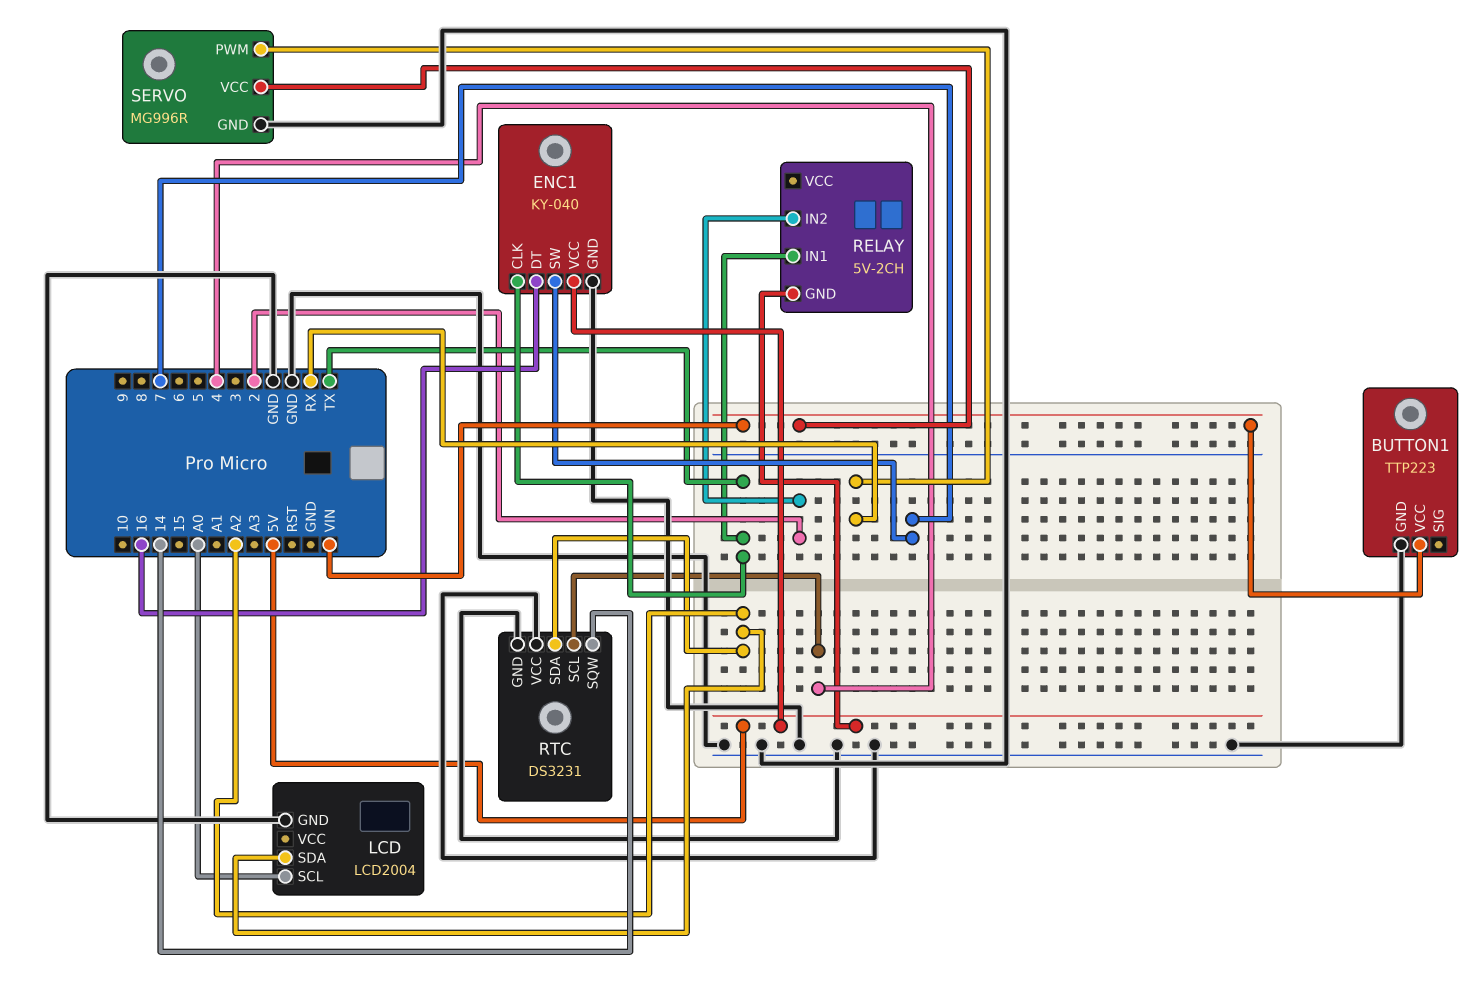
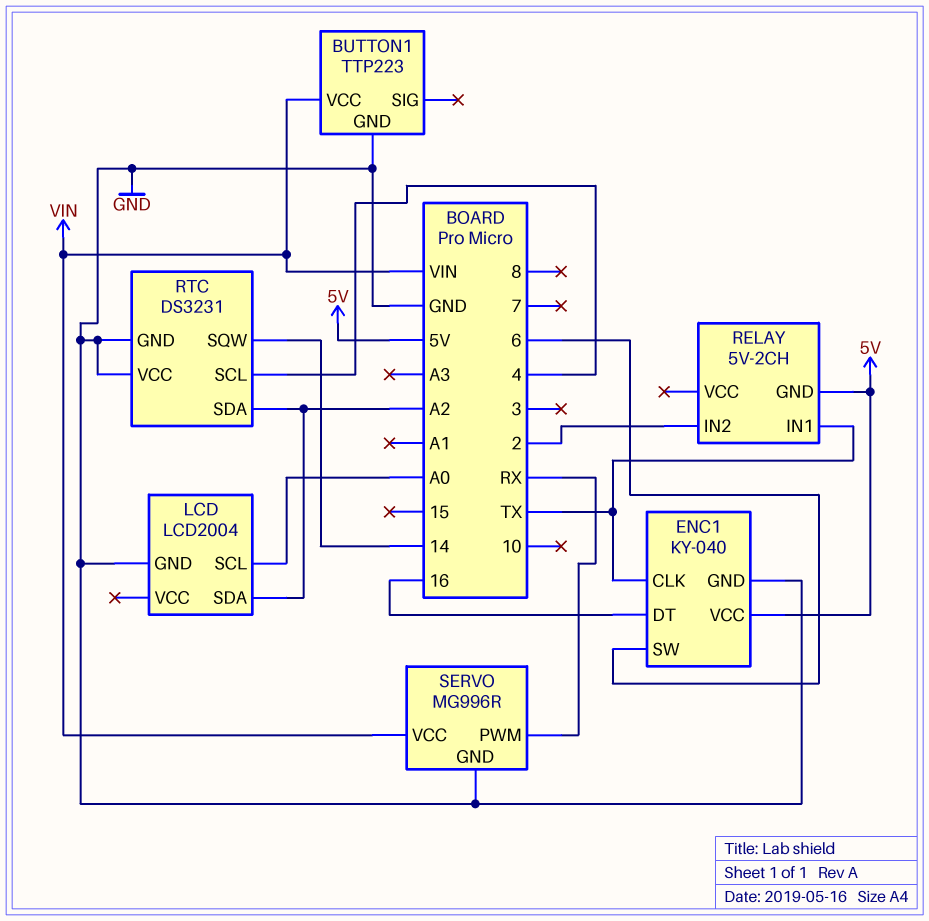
ENC1 pin SW: 7 -> 6

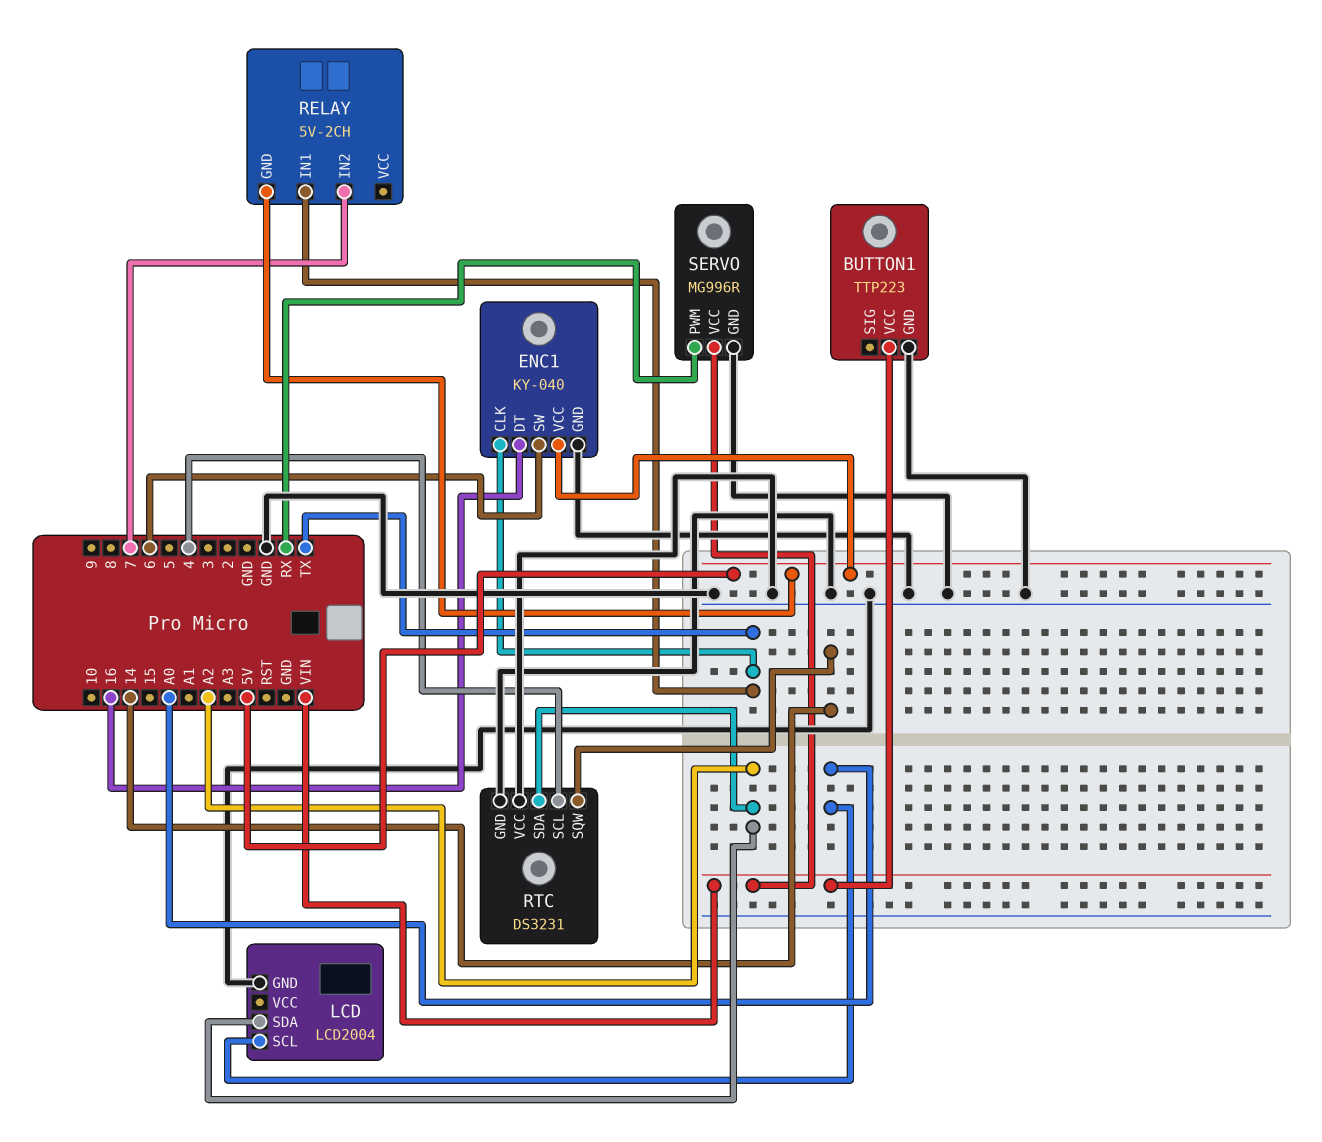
RELAY pin IN2: 2 -> 7

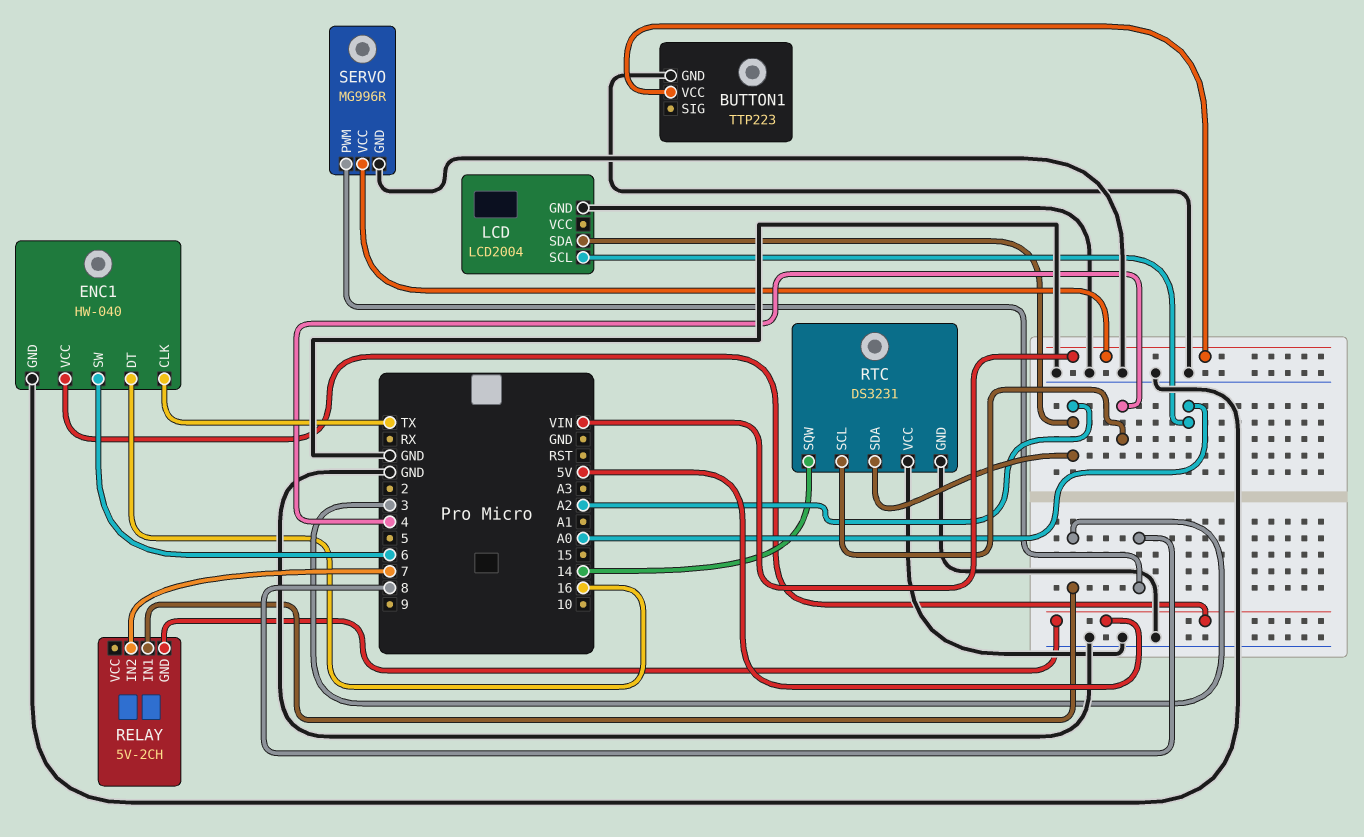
ENC1: KY-040 -> HW-040
RELAY pin IN1: TX -> 3
SERVO pin PWM: RX -> 8

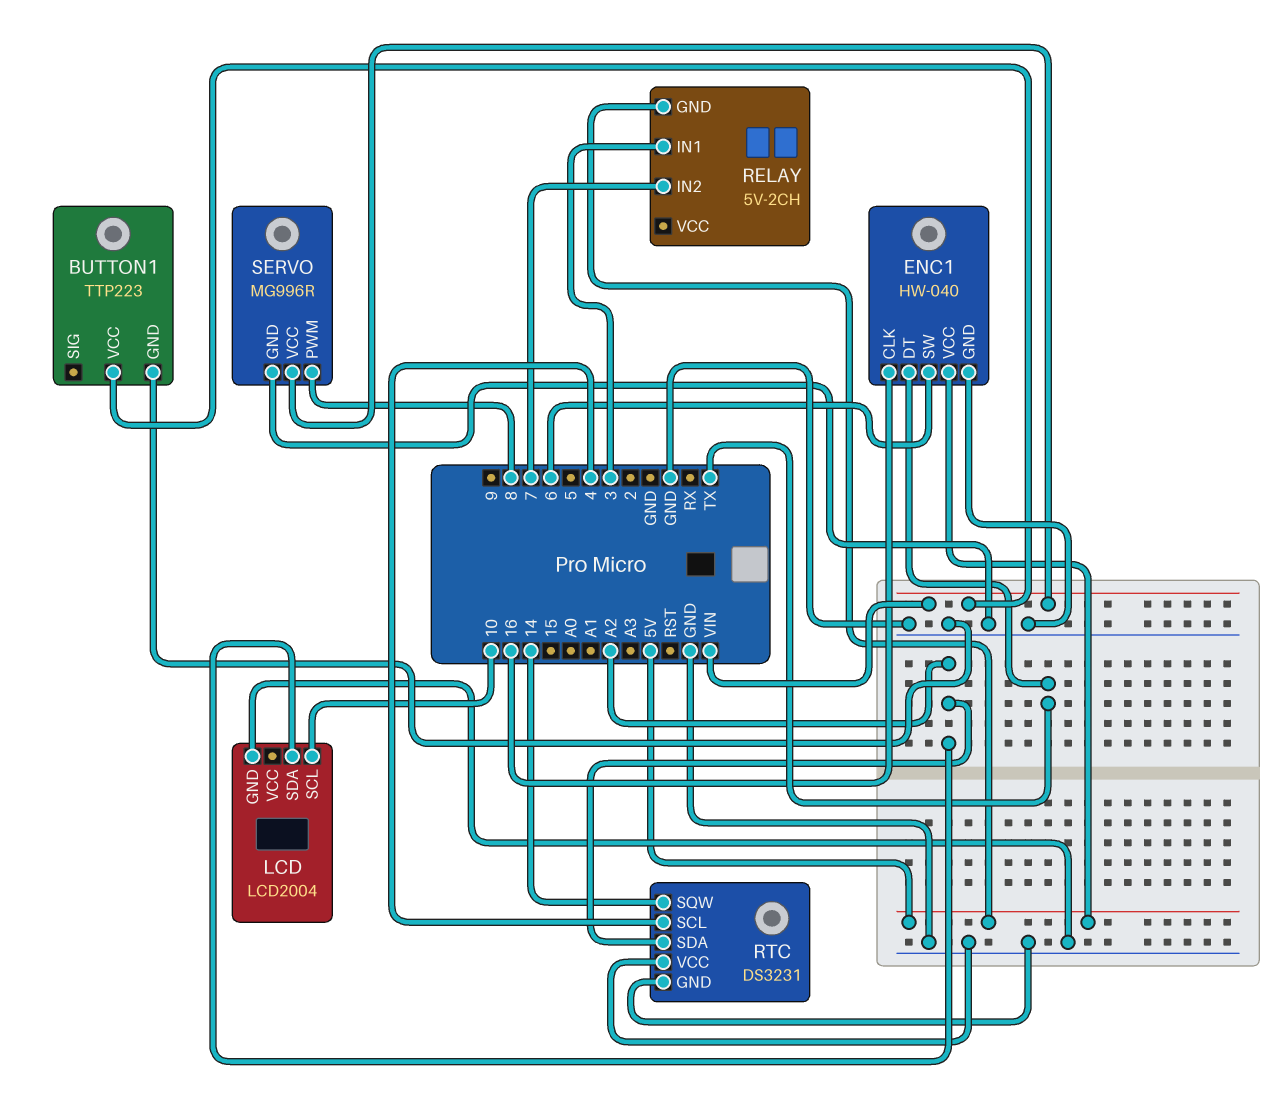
ENC1 pin CLK: TX -> 16
ENC1 pin DT: 16 -> TX
LCD pin SCL: A0 -> 10

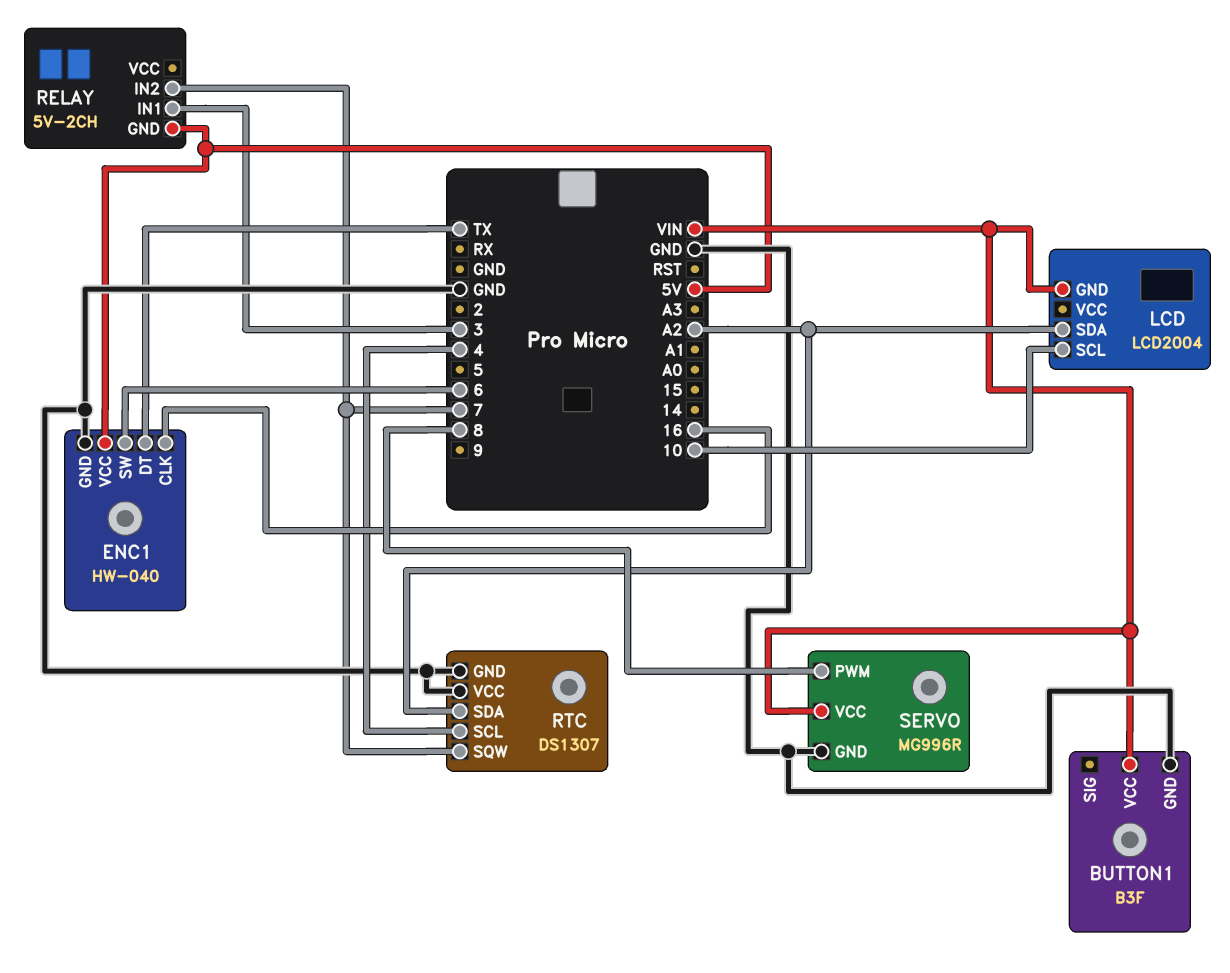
BUTTON1: TTP223 -> B3F
LCD pin GND: GND -> VIN
RTC: DS3231 -> DS1307
RTC pin SQW: 14 -> 7

